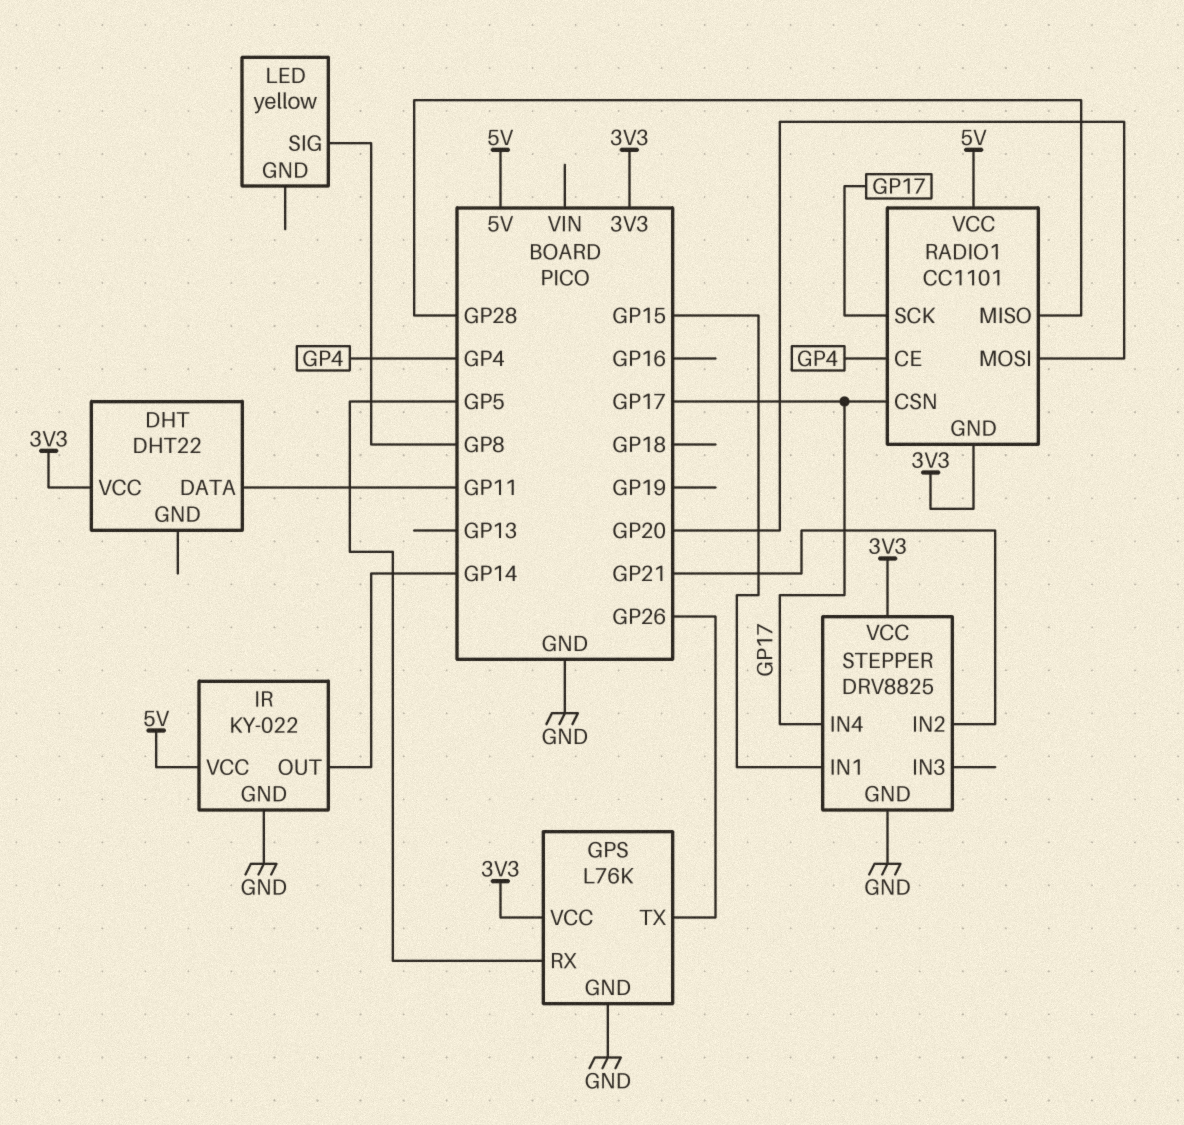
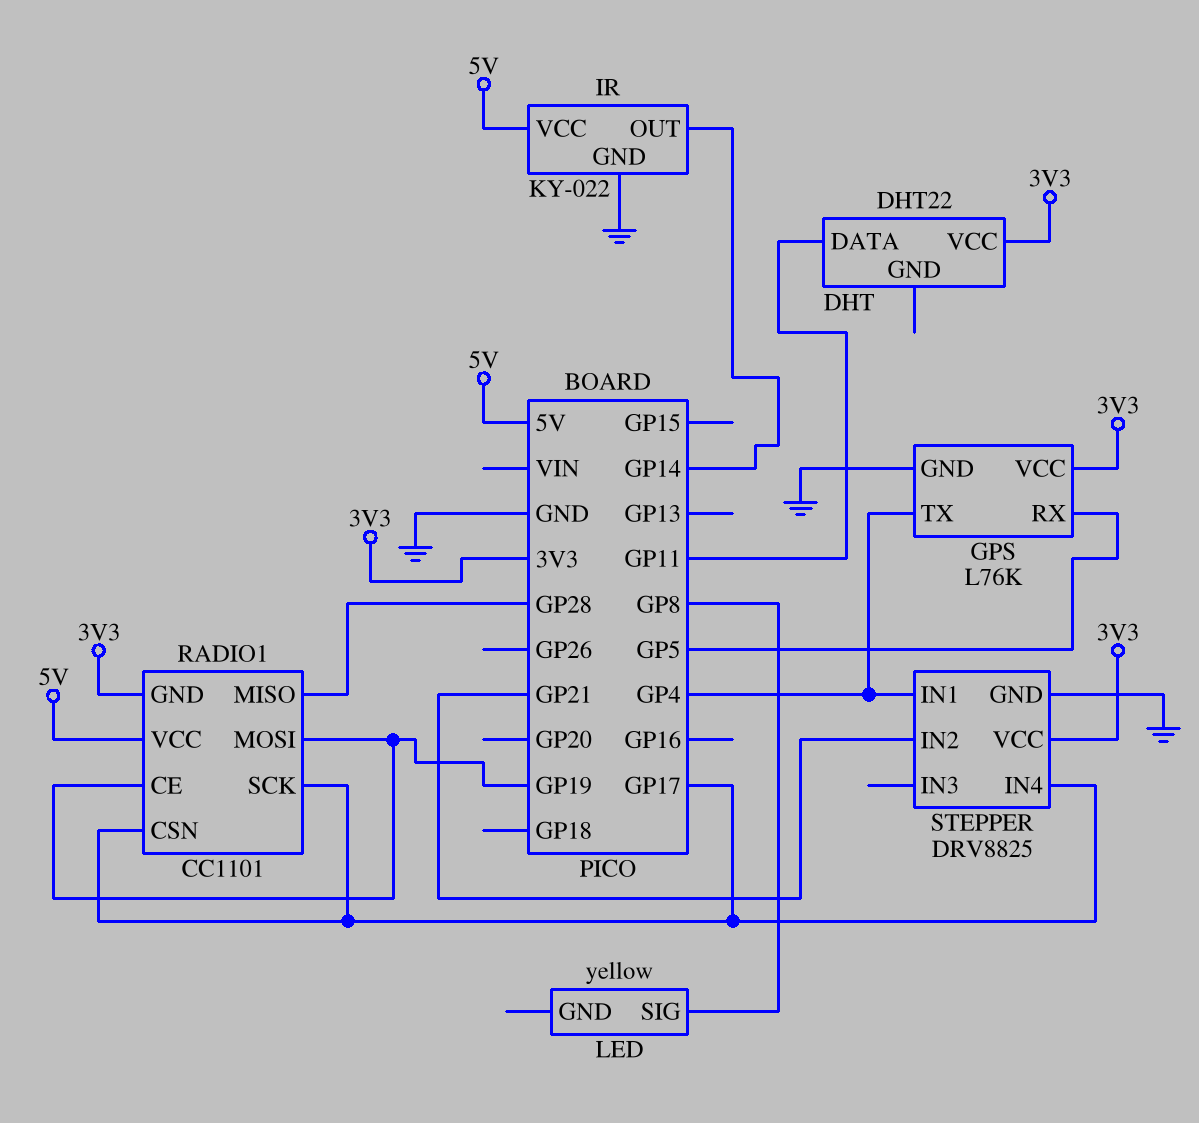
GPS pin TX: GP26 -> GP4
RADIO1 pin CE: GP4 -> GP19
RADIO1 pin MOSI: GP20 -> GP19
STEPPER pin IN1: GP15 -> GP4

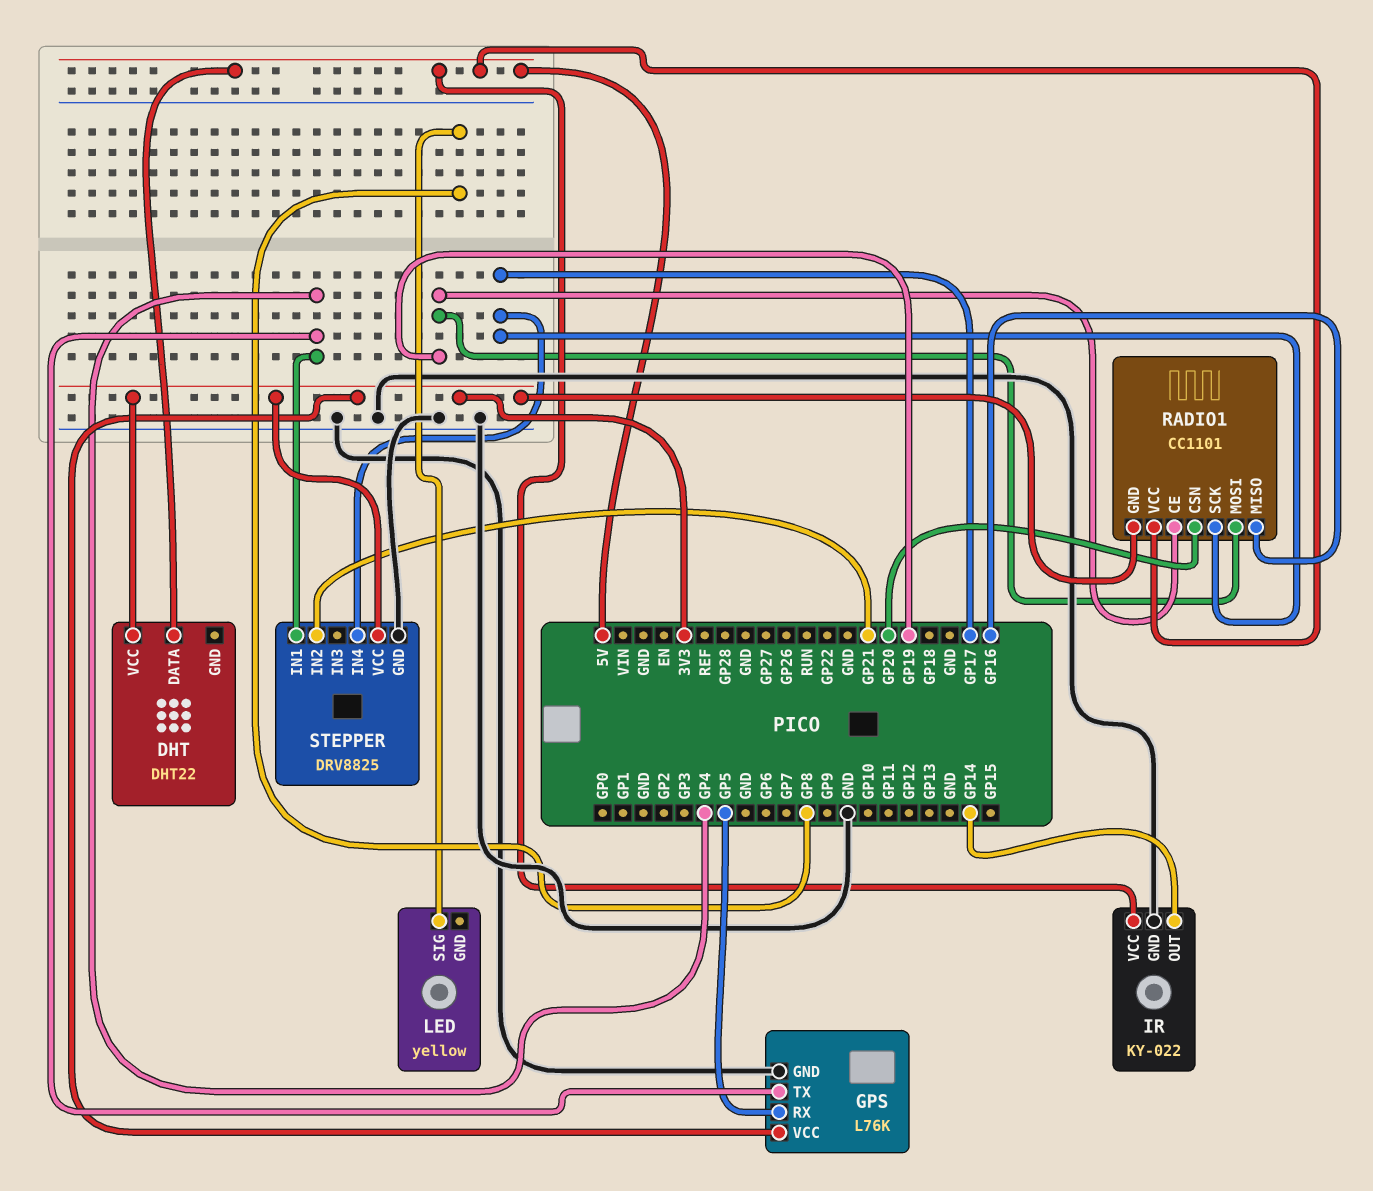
DHT pin DATA: GP11 -> 5V
RADIO1 pin CSN: GP17 -> GP20
RADIO1 pin MISO: GP28 -> GP16

